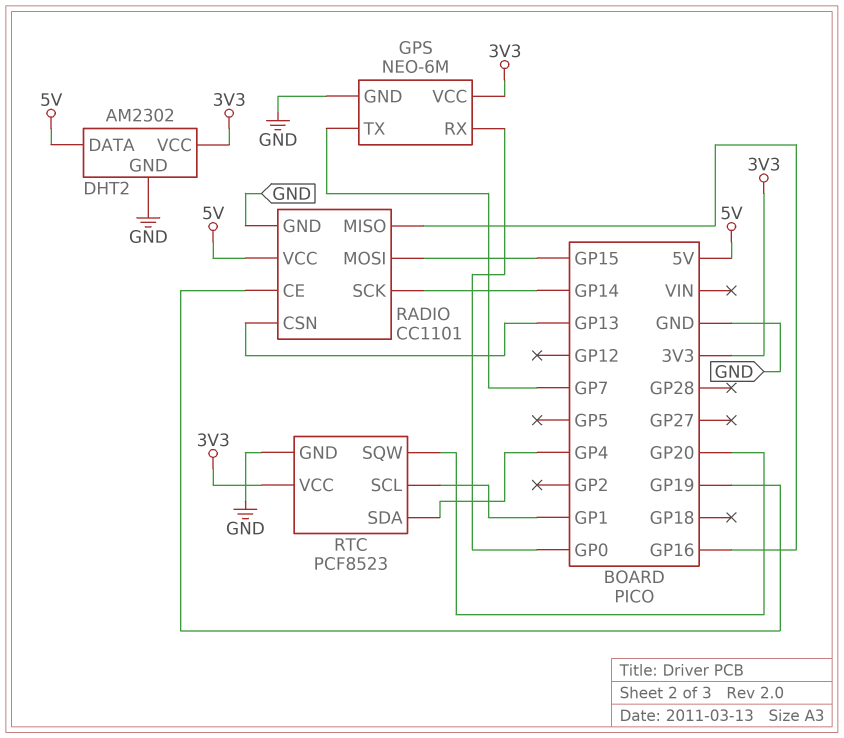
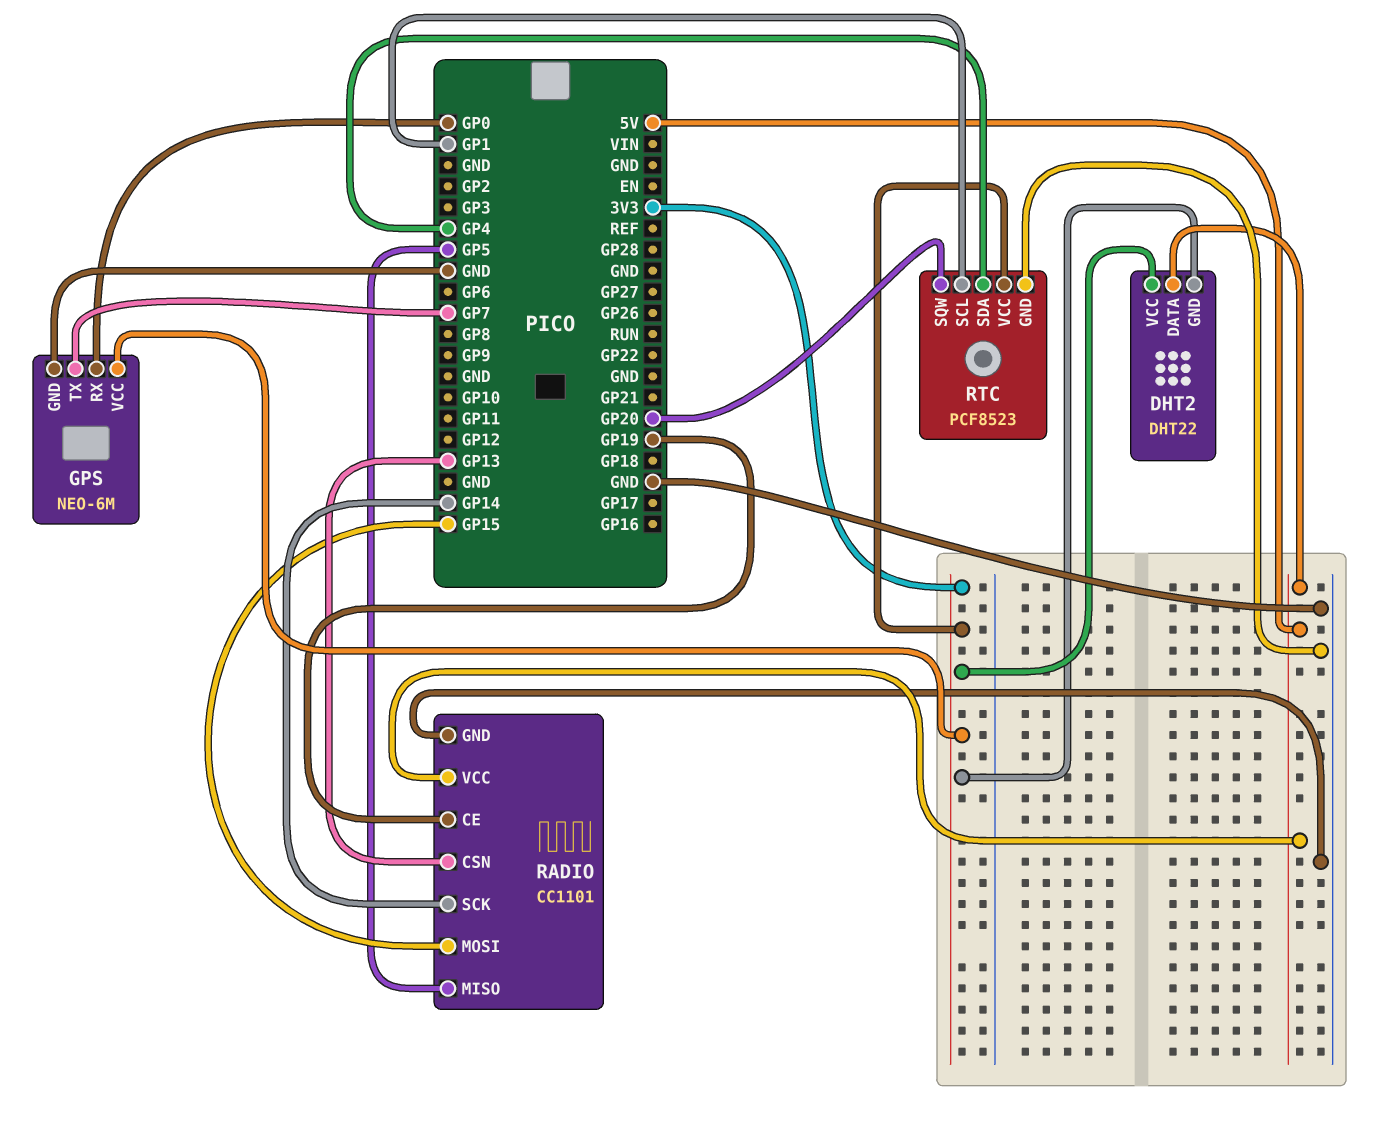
DHT2: AM2302 -> DHT22
DHT2 pin GND: GND -> 3V3
RADIO pin MISO: GP16 -> GP5

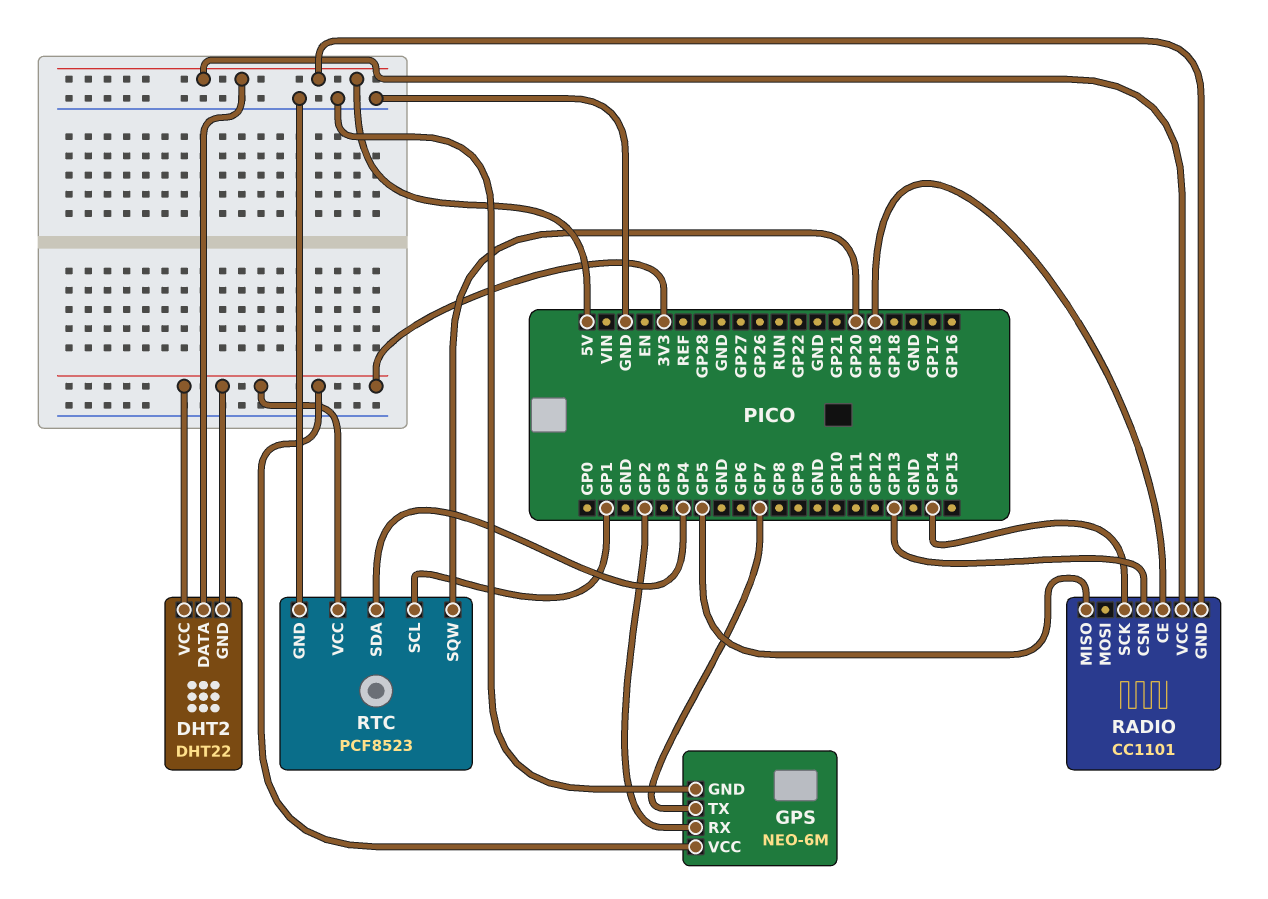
GPS pin RX: GP0 -> GP2
RADIO pin GND: GND -> 5V
RADIO pin MOSI: GP15 -> none

